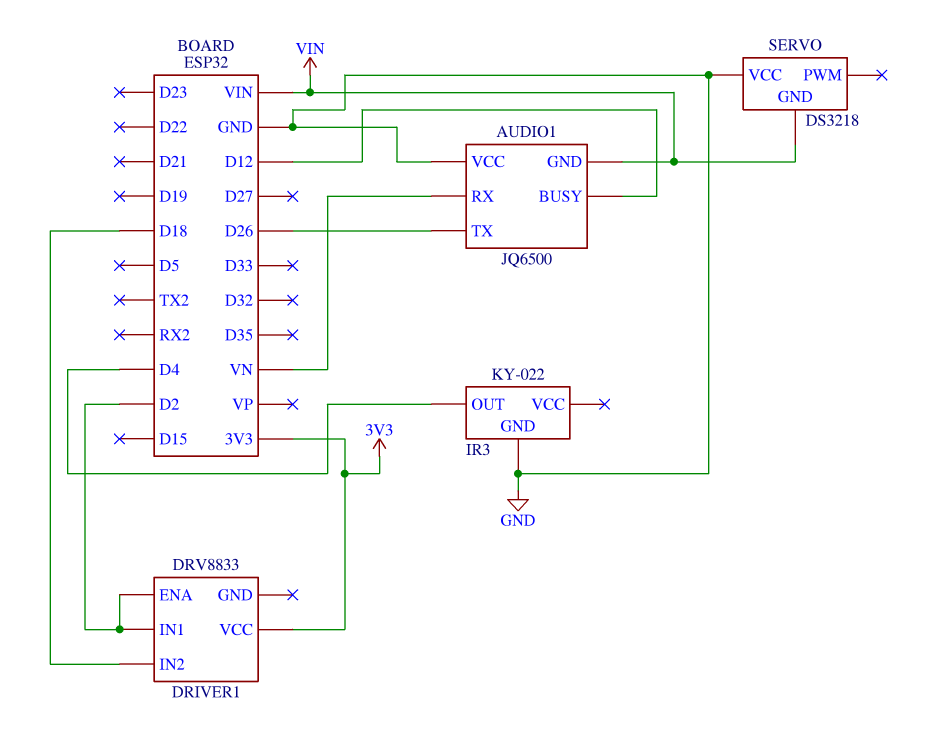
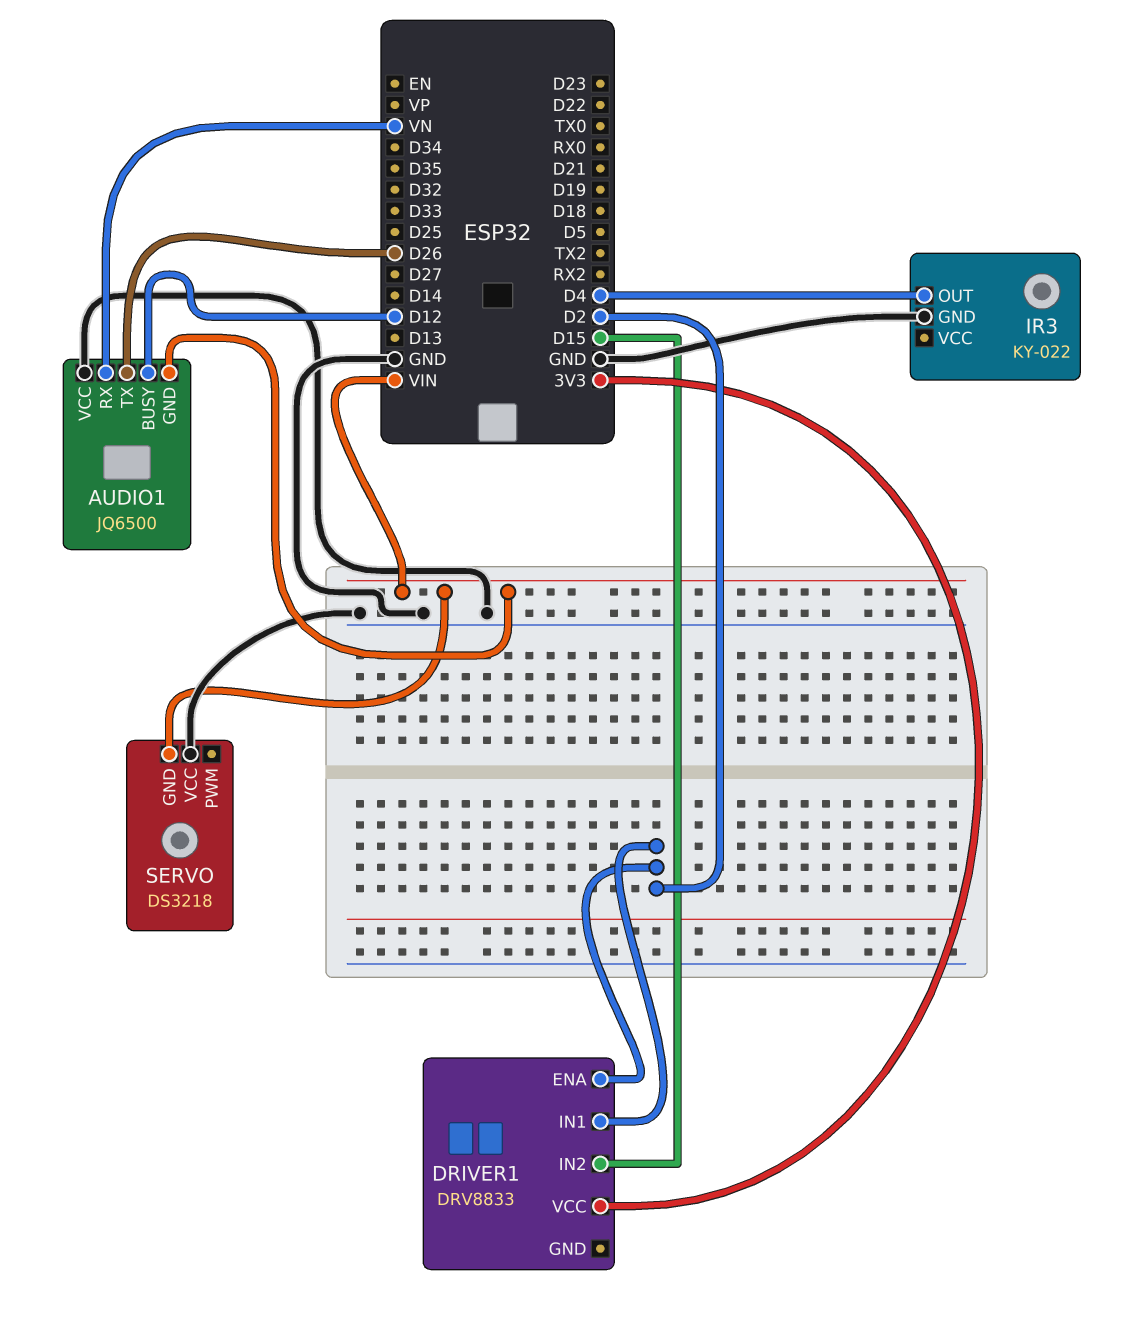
DRIVER1 pin IN2: D18 -> D15

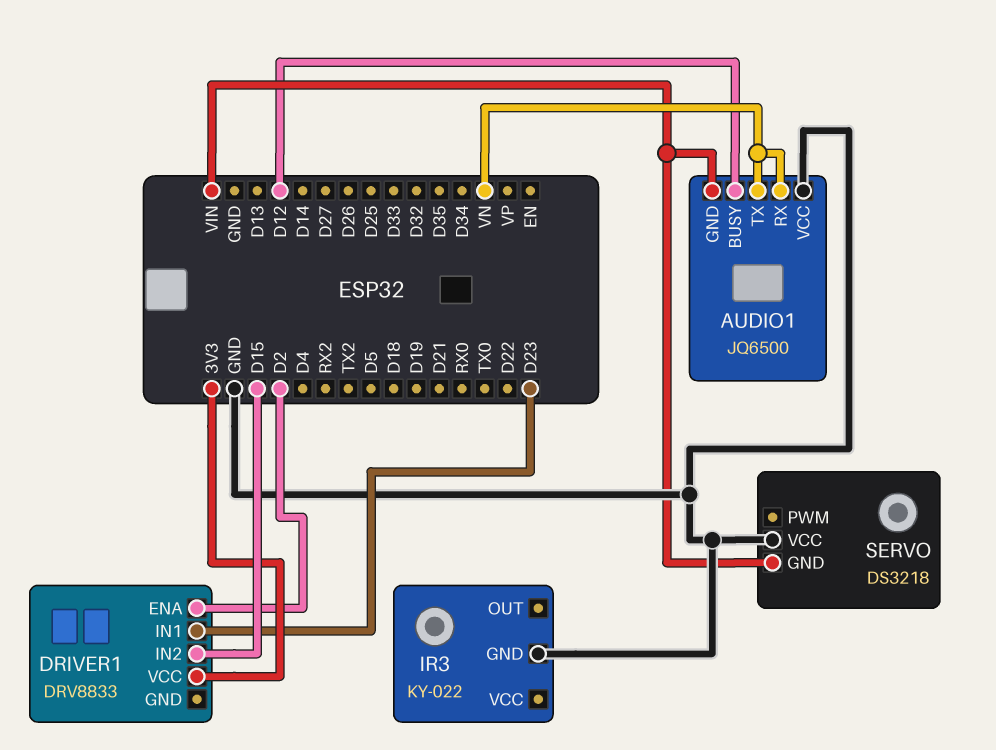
AUDIO1 pin TX: D26 -> VN
DRIVER1 pin IN1: D2 -> D23
IR3 pin OUT: D4 -> none

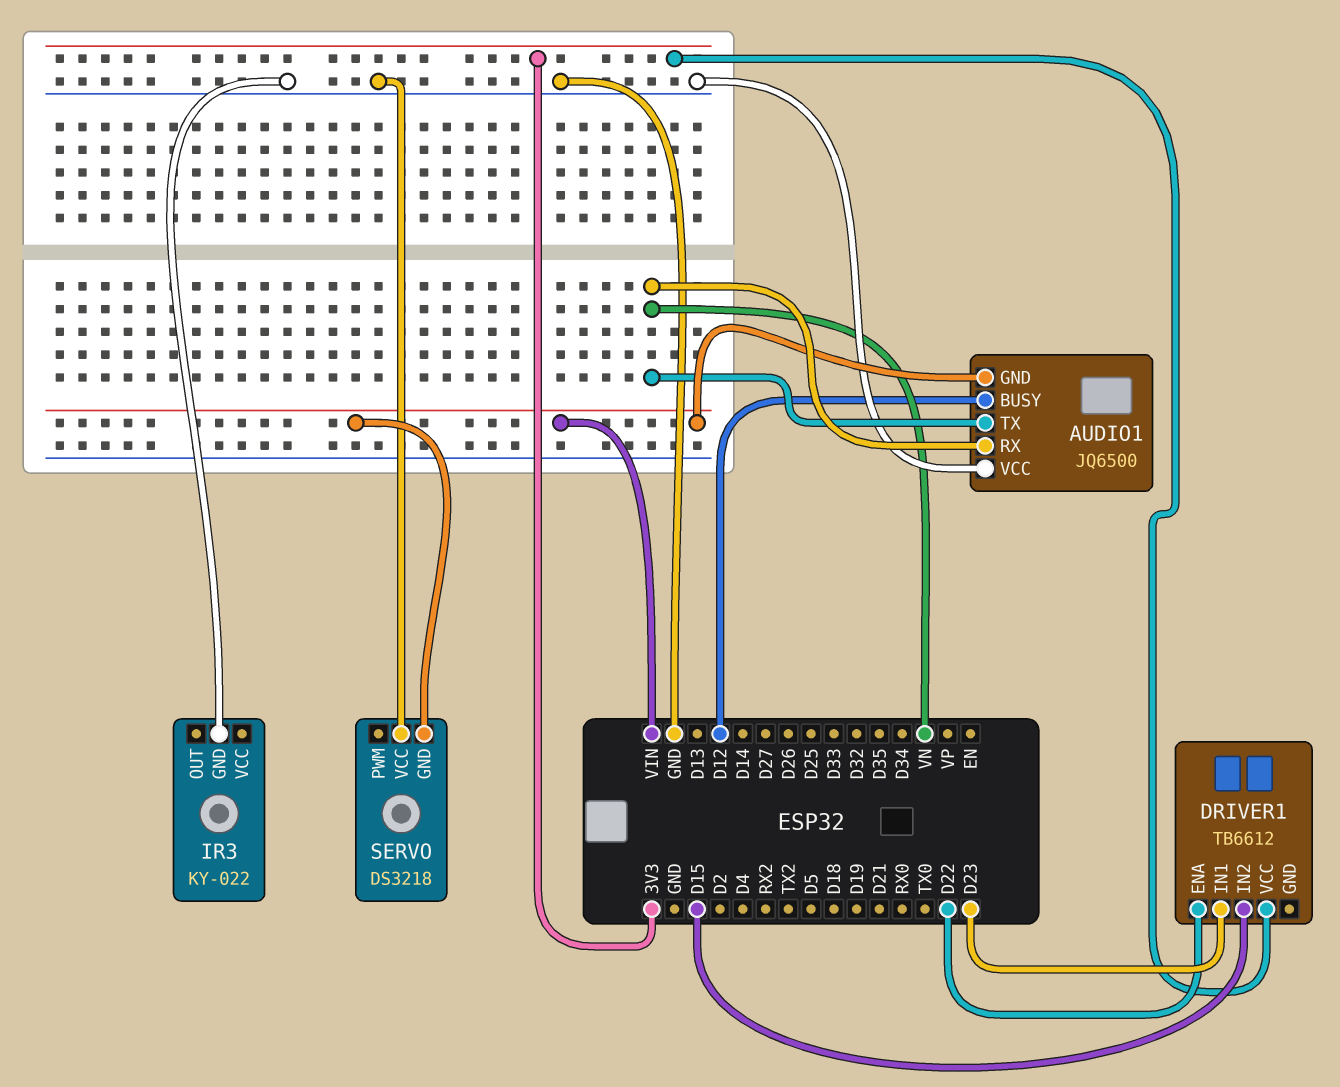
DRIVER1: DRV8833 -> TB6612
DRIVER1 pin ENA: D2 -> D22

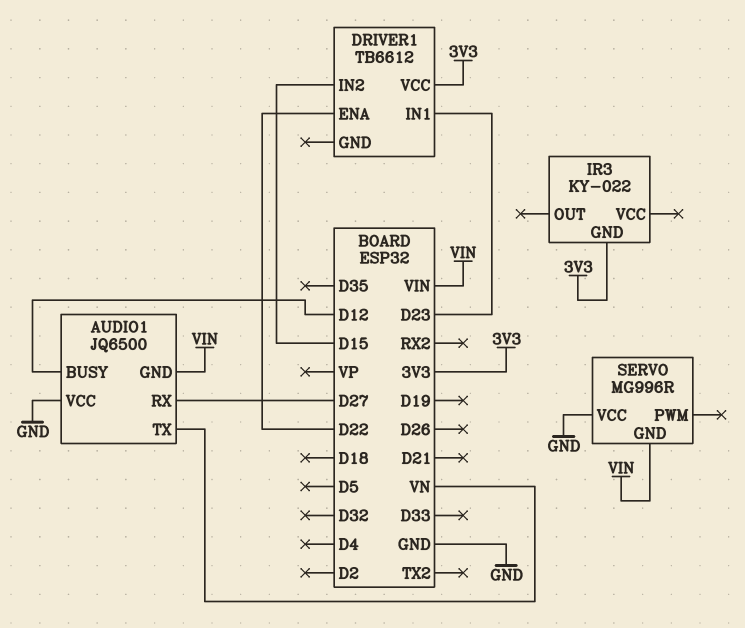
AUDIO1 pin RX: VN -> D27
IR3 pin GND: GND -> 3V3
SERVO: DS3218 -> MG996R

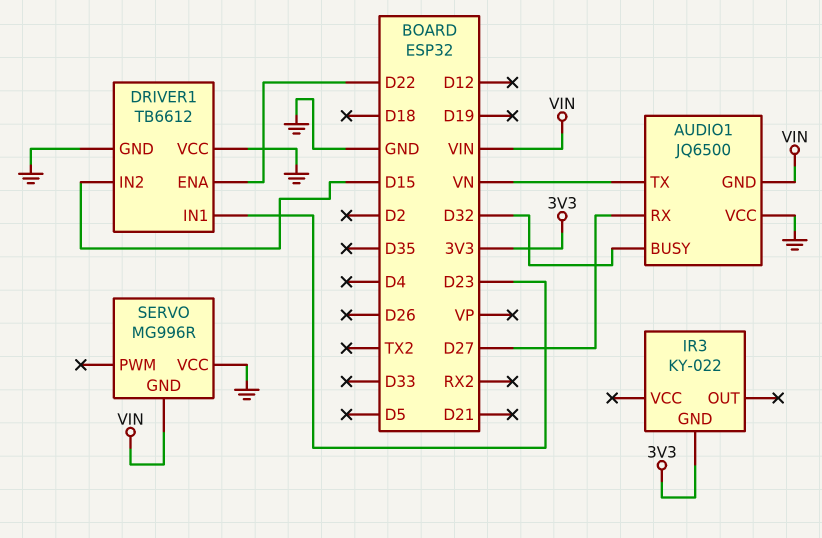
AUDIO1 pin BUSY: D12 -> D32
DRIVER1 pin GND: none -> GND
DRIVER1 pin VCC: 3V3 -> GND

